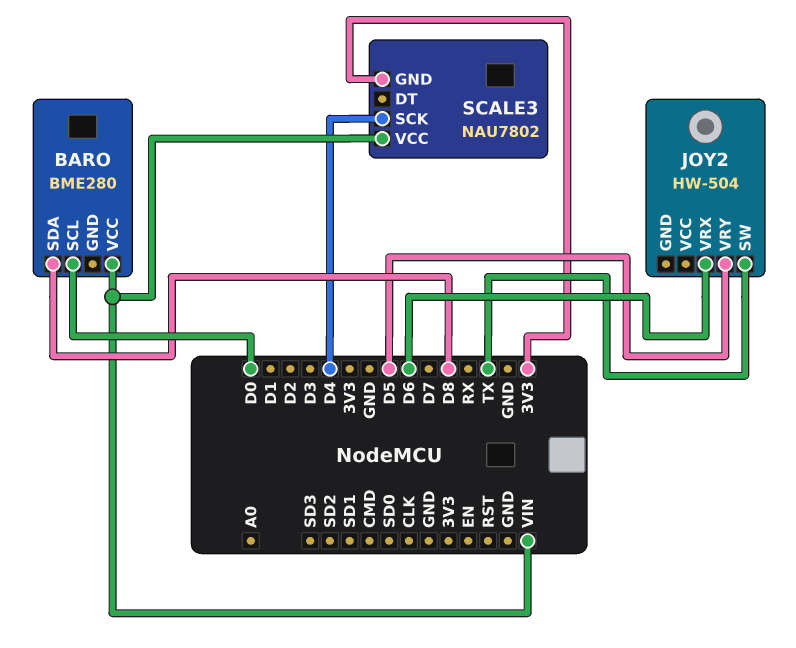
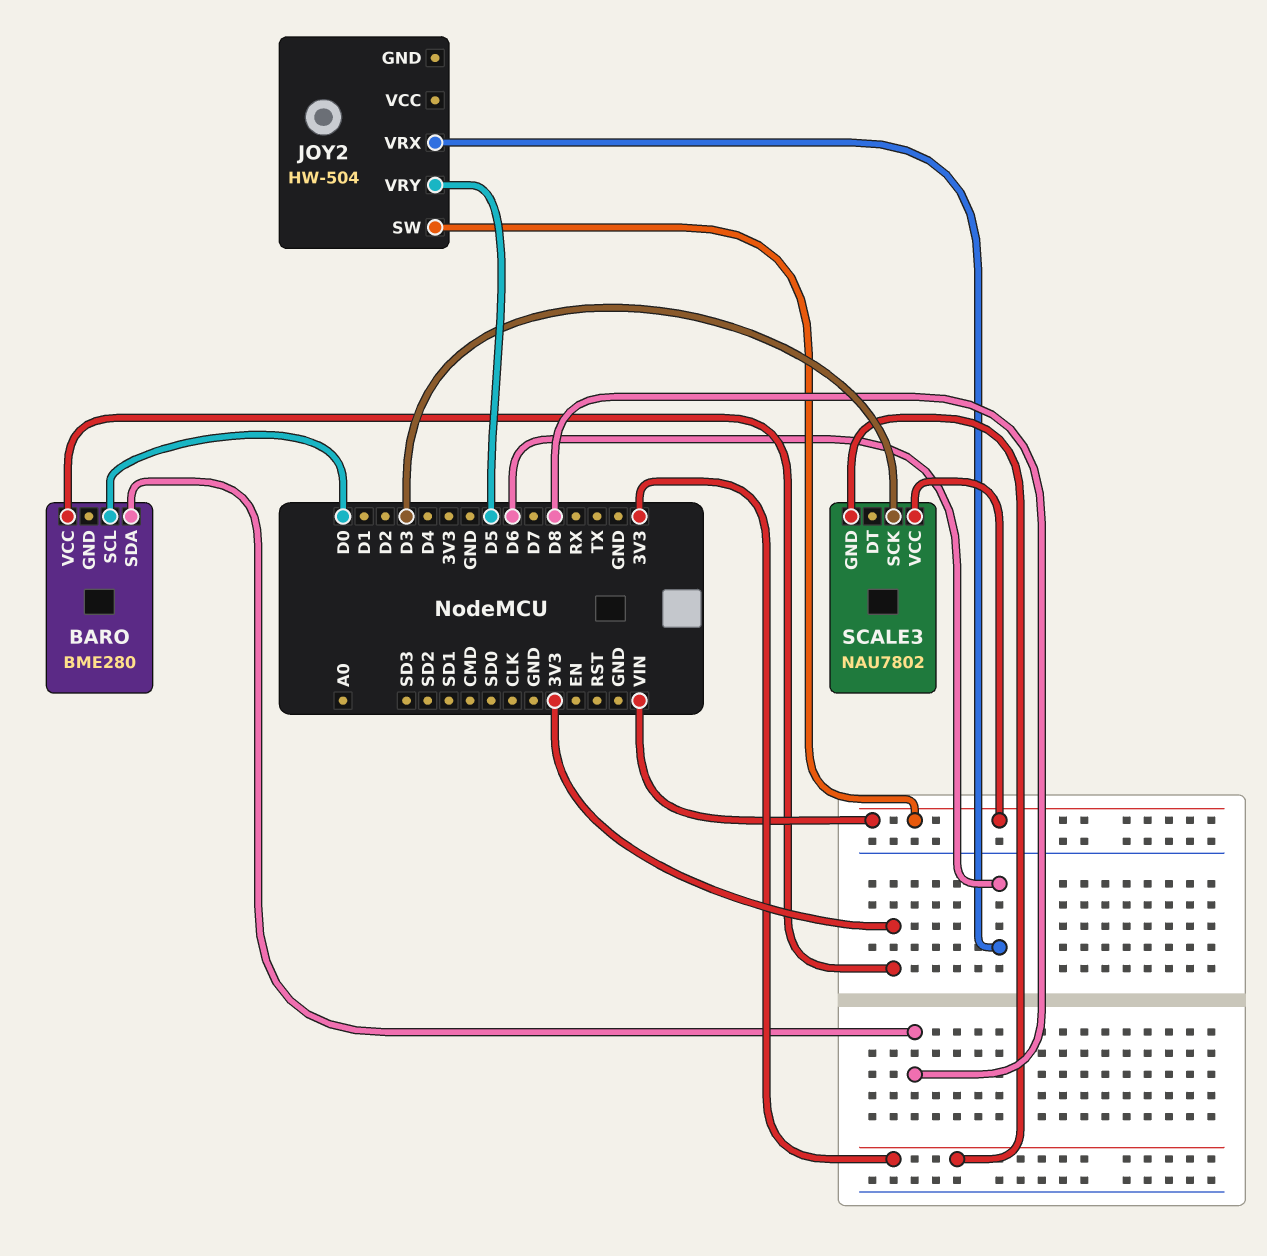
BARO pin VCC: VIN -> 3V3
JOY2 pin SW: TX -> VIN
SCALE3 pin SCK: D4 -> D3

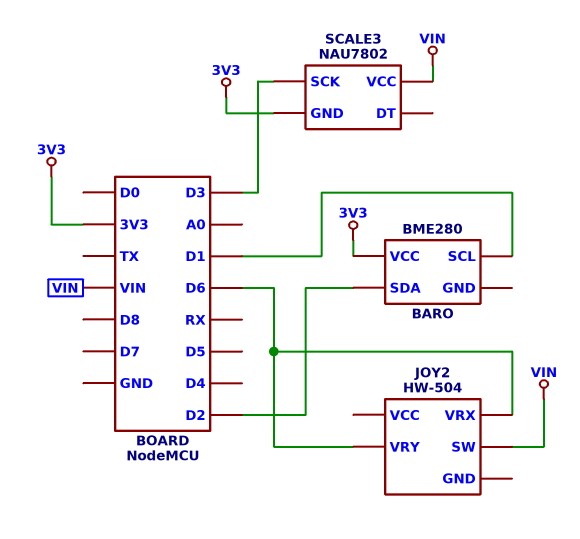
BARO pin SCL: D0 -> D1
BARO pin SDA: D8 -> D2
JOY2 pin VRY: D5 -> D6

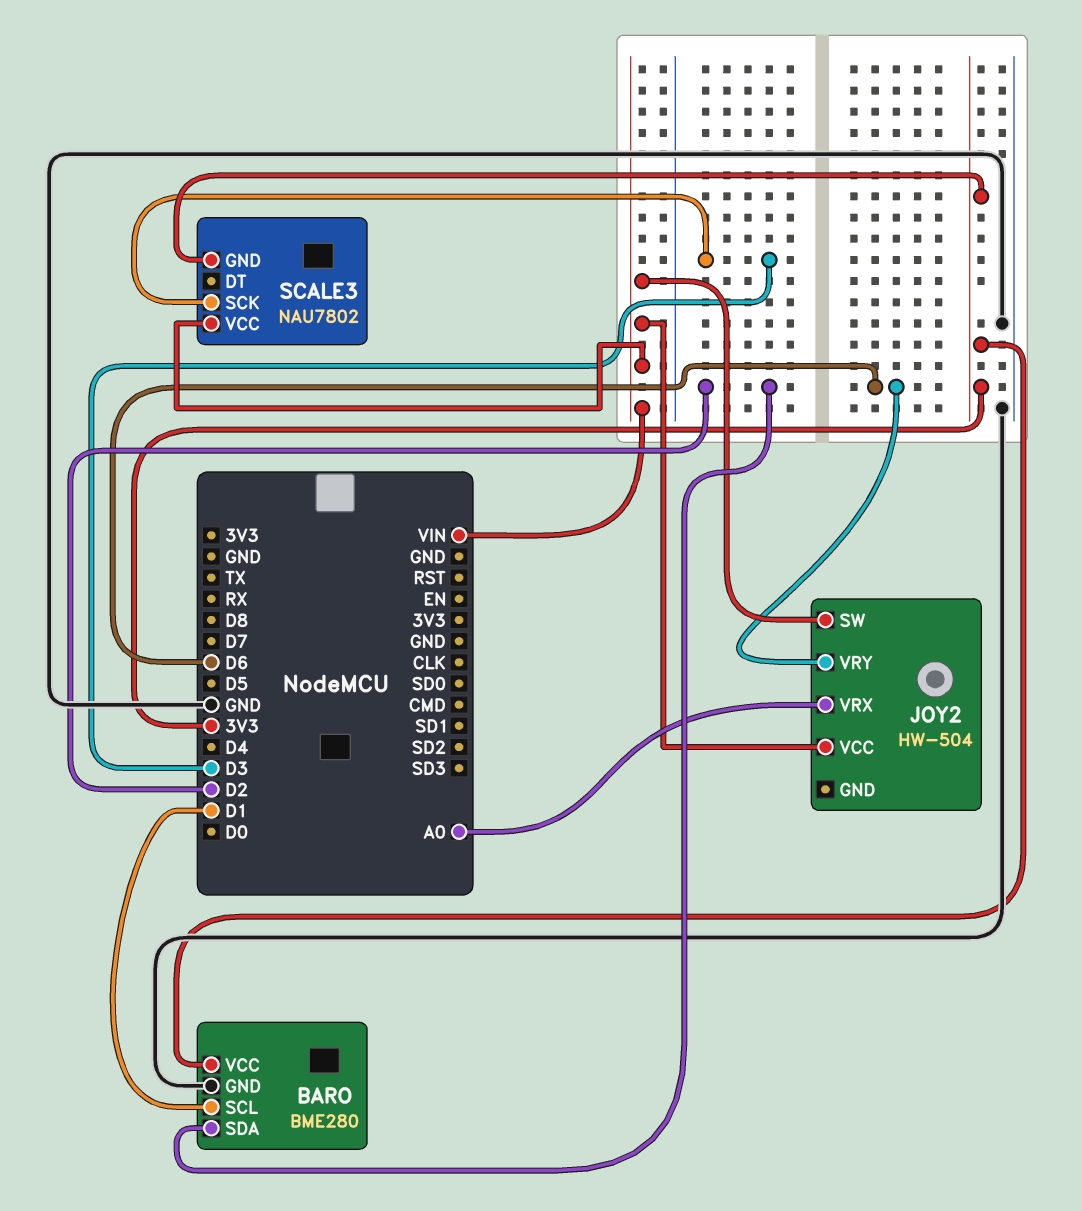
BARO pin GND: none -> GND
JOY2 pin VCC: none -> VIN
JOY2 pin VRX: D6 -> A0

